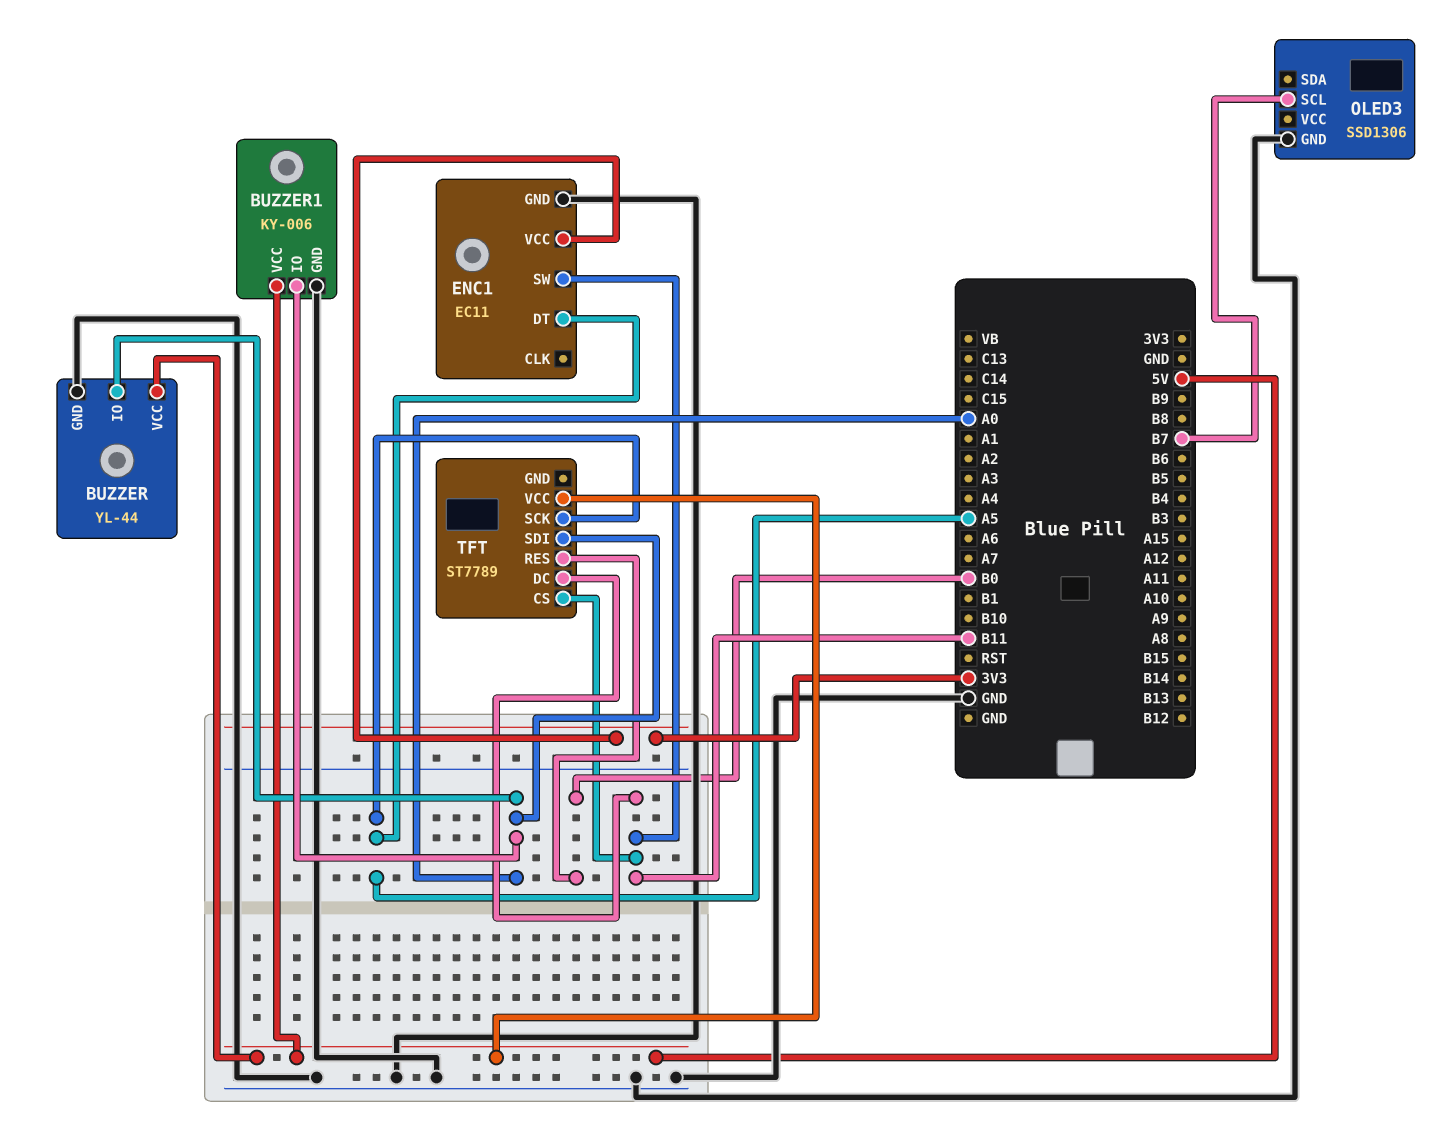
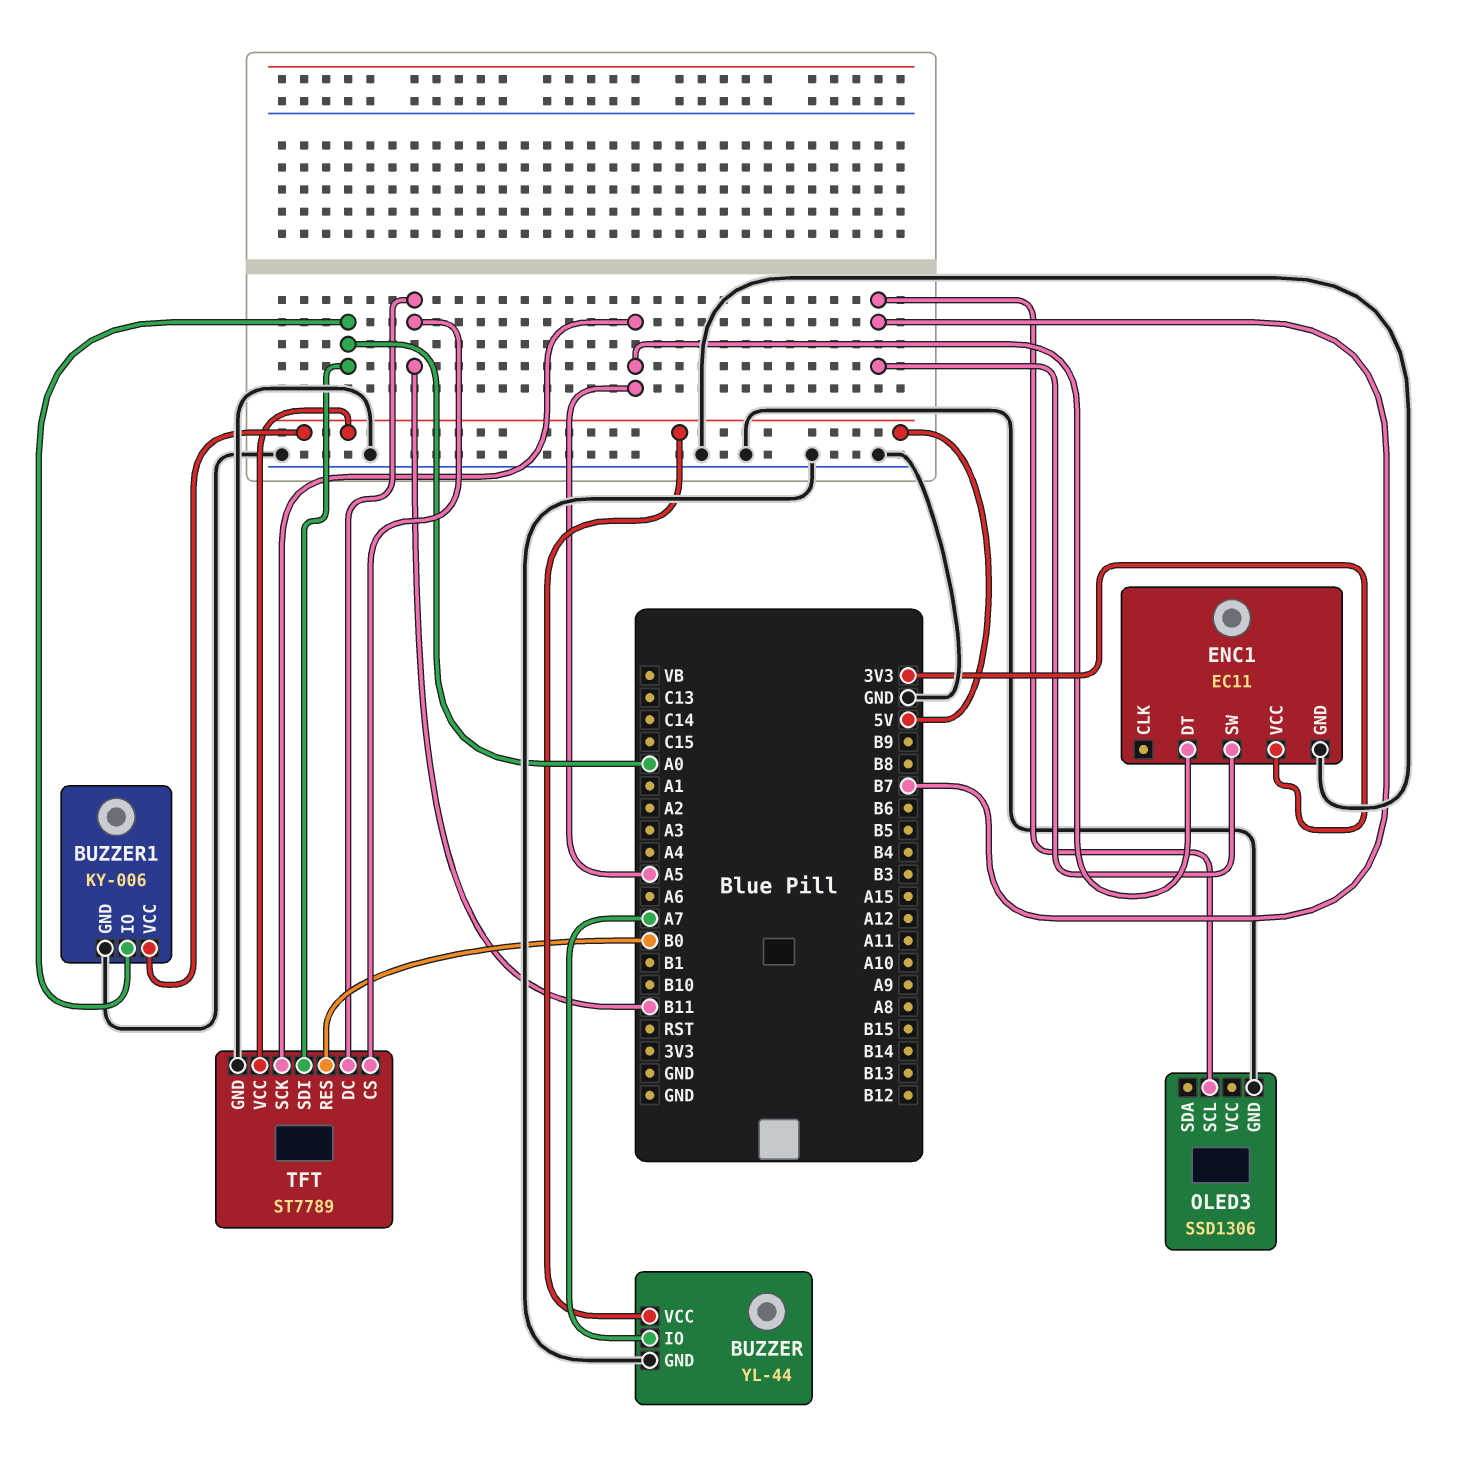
BUZZER pin IO: A0 -> A7
ENC1 pin SW: B11 -> B7
TFT pin GND: none -> GND

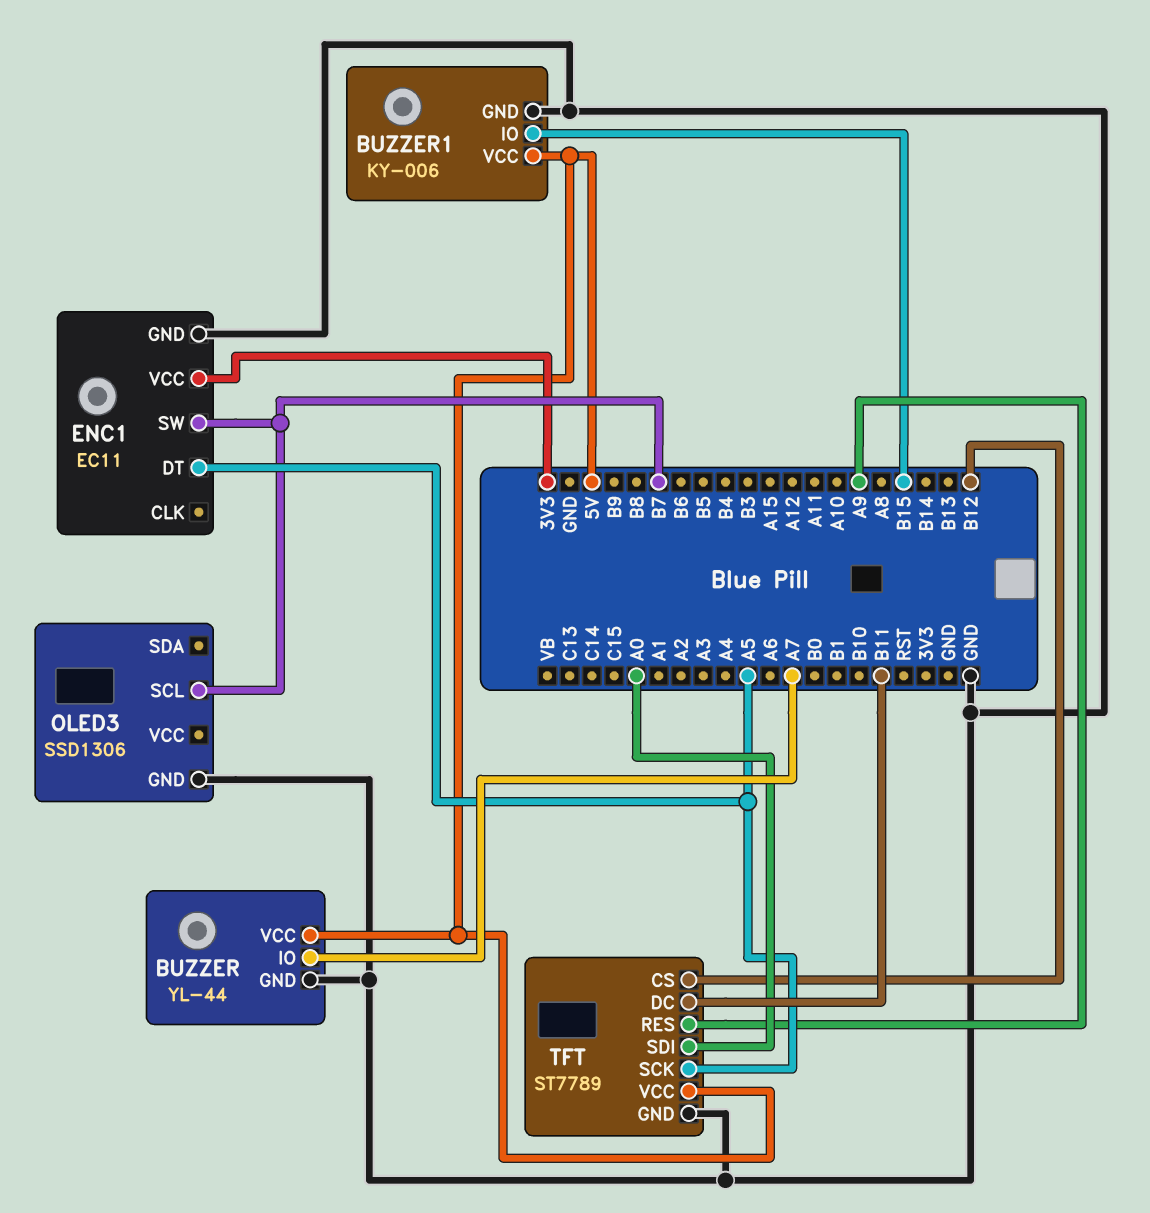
BUZZER1 pin IO: A0 -> B15
TFT pin CS: B11 -> B12
TFT pin RES: B0 -> A9

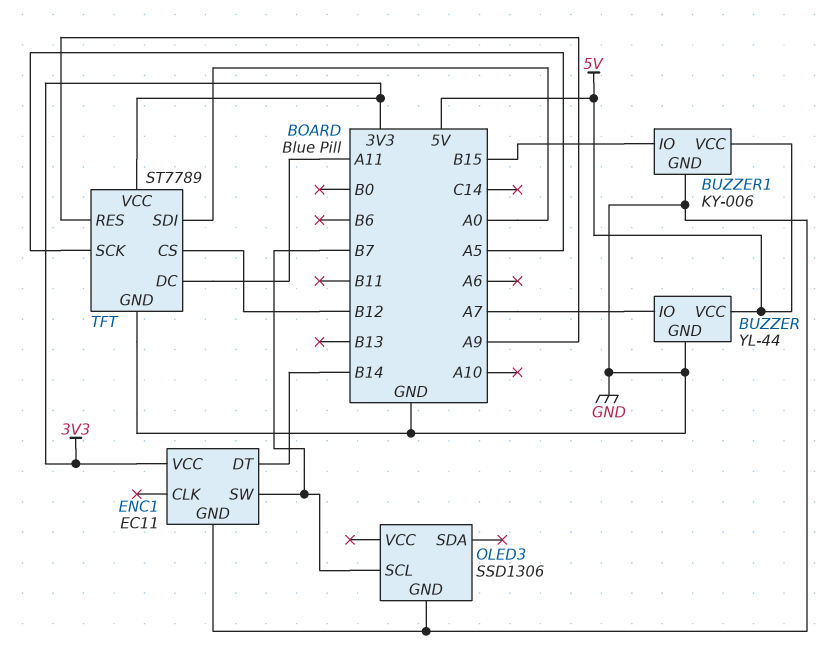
ENC1 pin DT: A5 -> B14
TFT pin DC: B11 -> A11
TFT pin VCC: 5V -> 3V3

